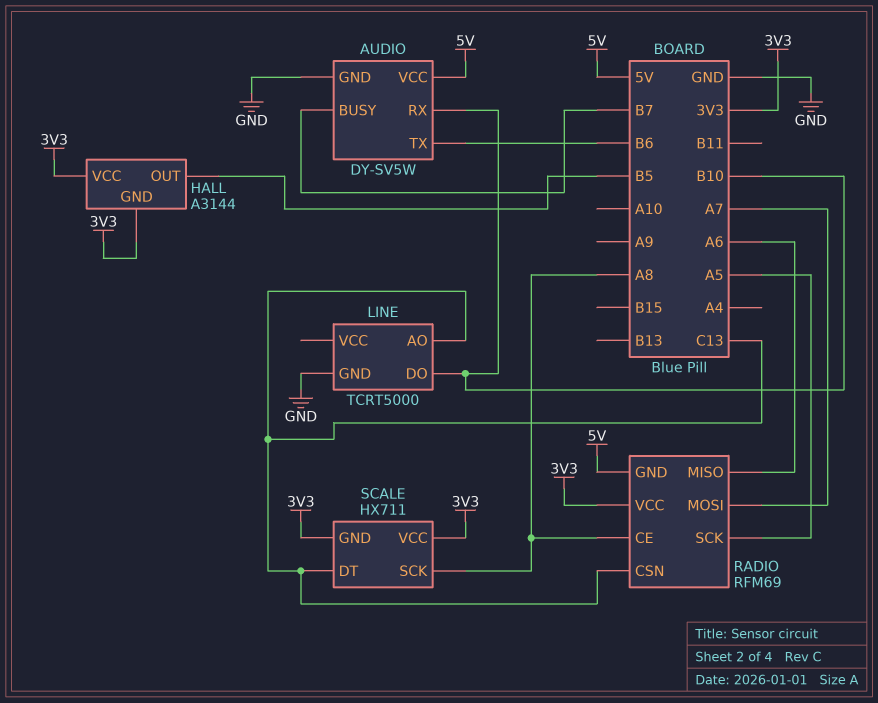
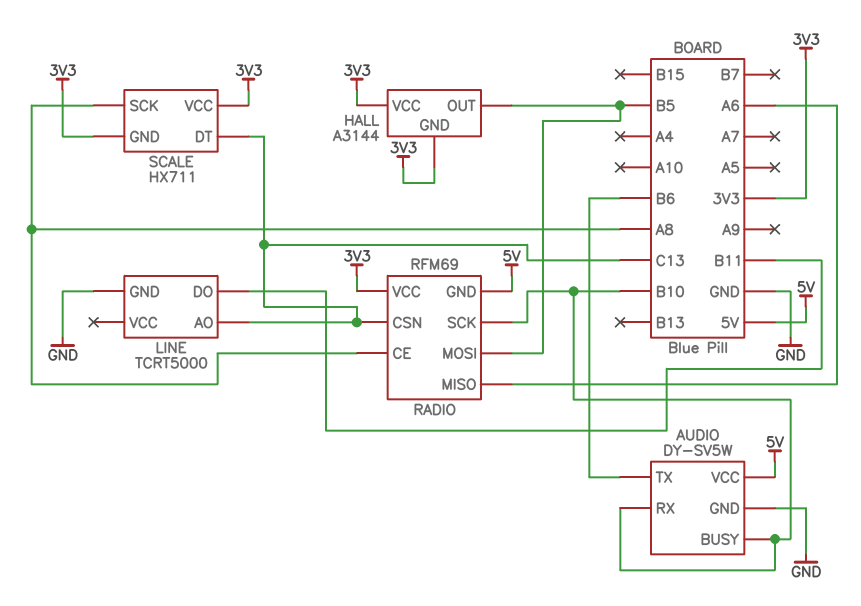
AUDIO pin BUSY: B7 -> B10
LINE pin DO: B10 -> B11
RADIO pin MOSI: A7 -> B5
RADIO pin SCK: A5 -> B10

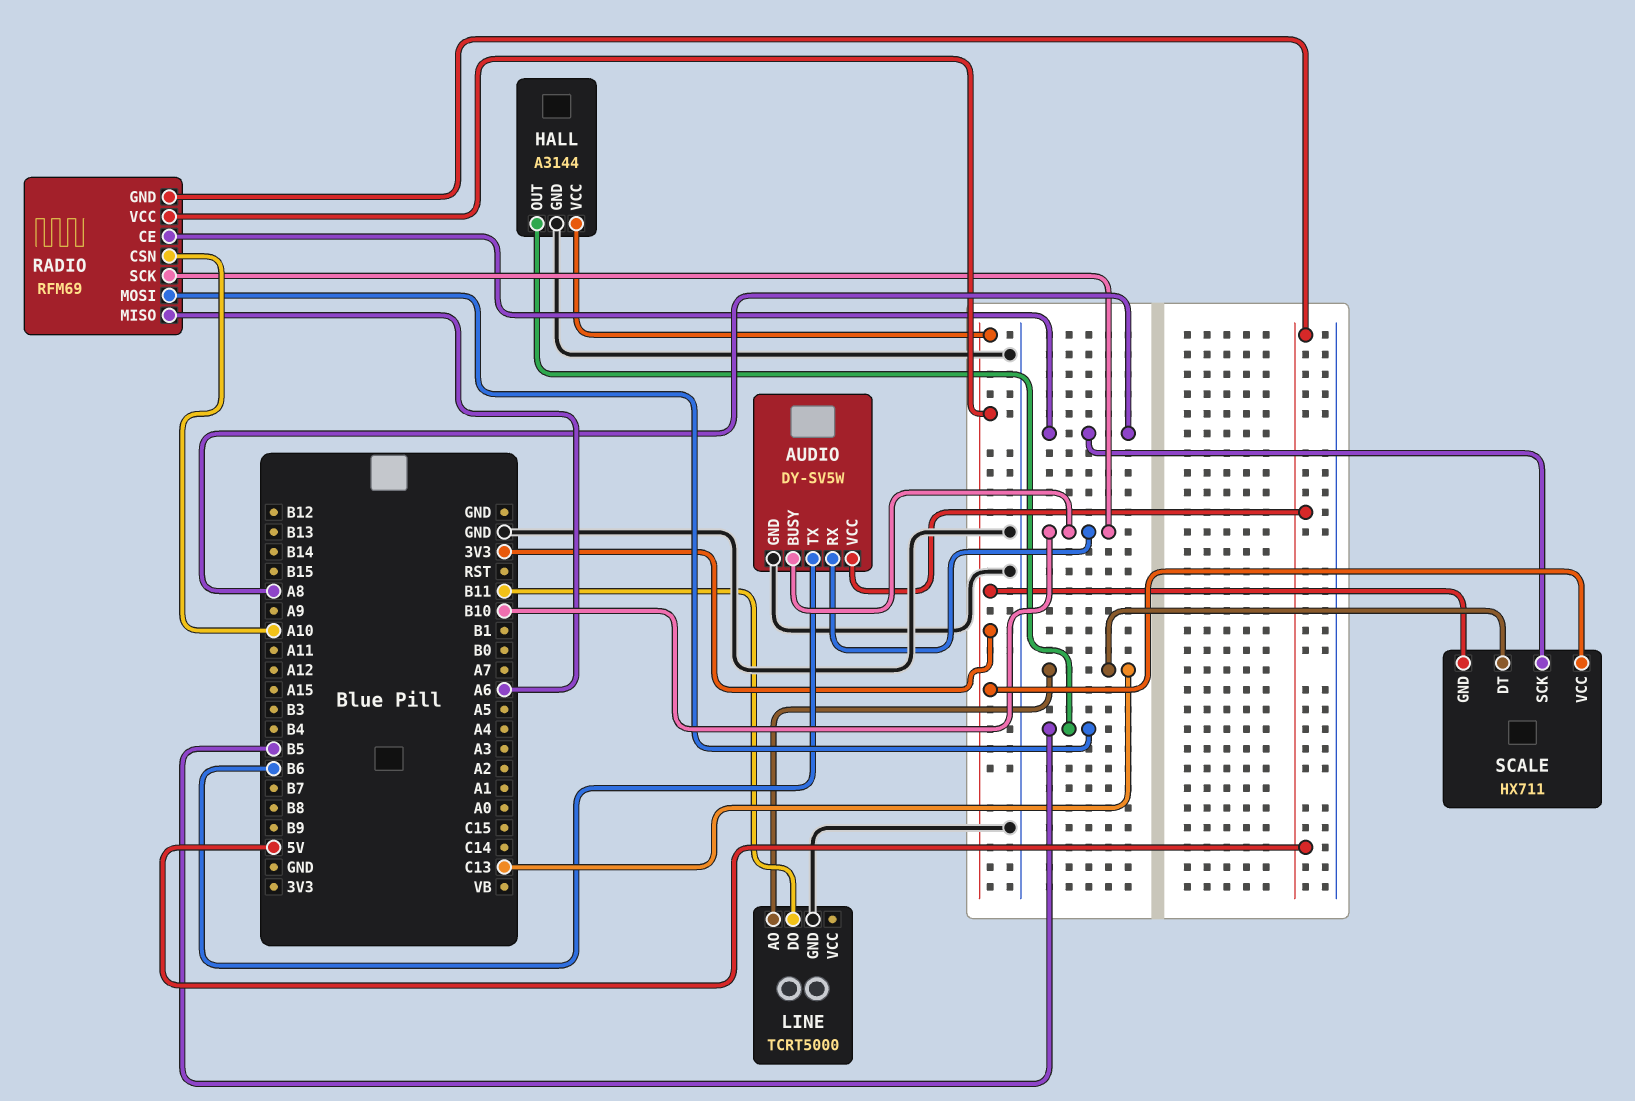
HALL pin GND: 3V3 -> GND
RADIO pin CSN: C13 -> A10

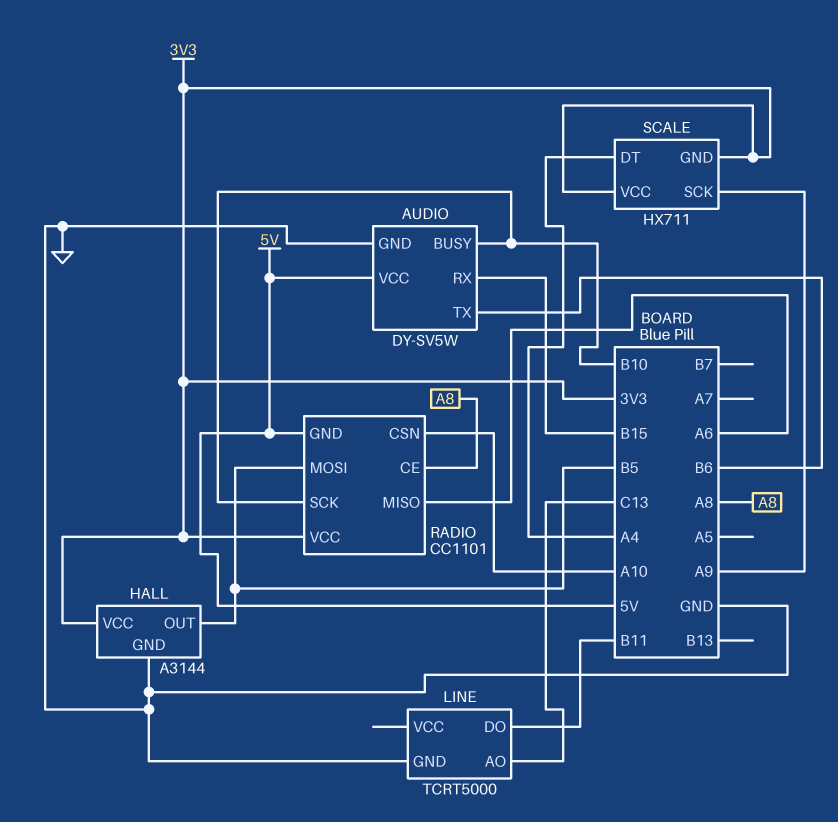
AUDIO pin RX: B10 -> B15
RADIO: RFM69 -> CC1101
SCALE pin DT: C13 -> A4
SCALE pin SCK: A8 -> A9

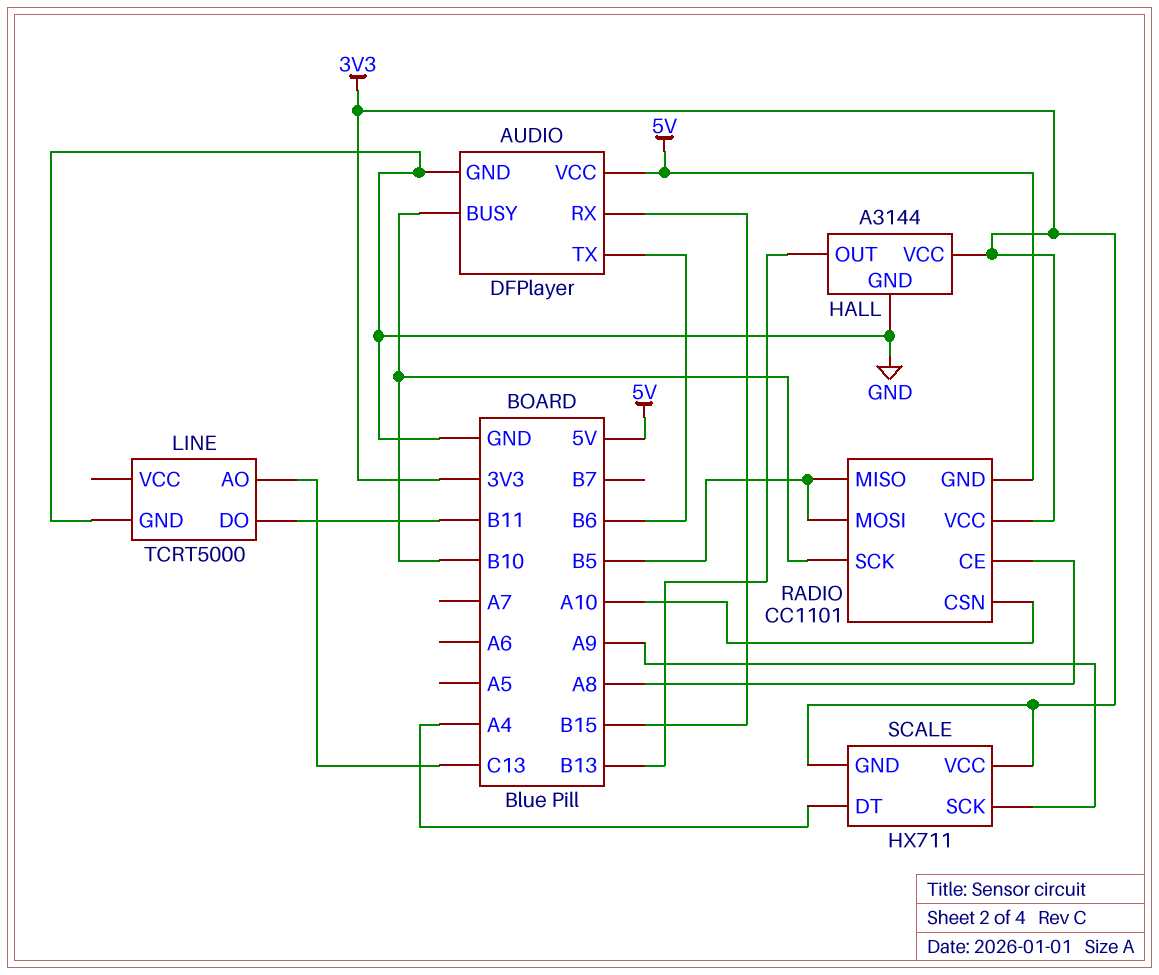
AUDIO: DY-SV5W -> DFPlayer
HALL pin OUT: B5 -> B13
RADIO pin MISO: A6 -> B5

